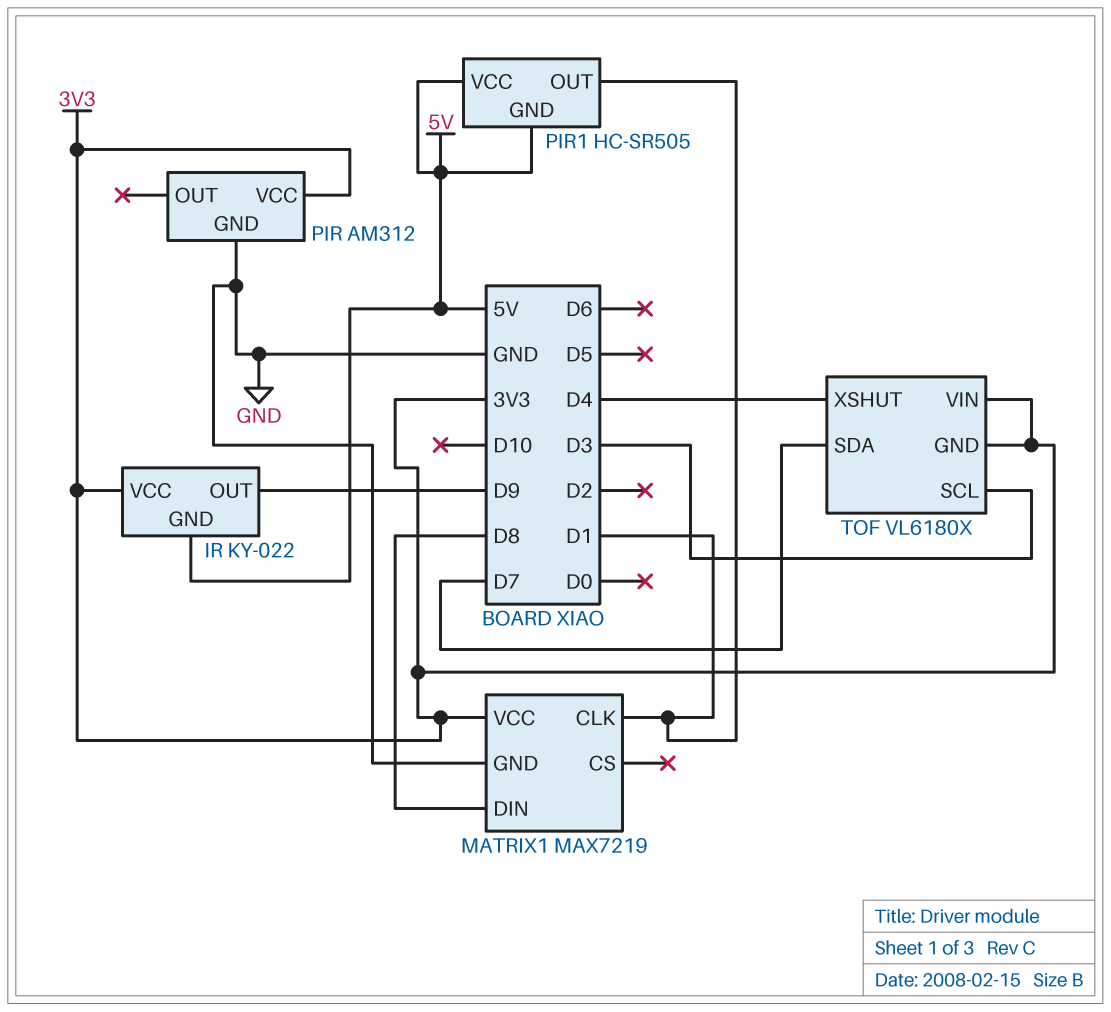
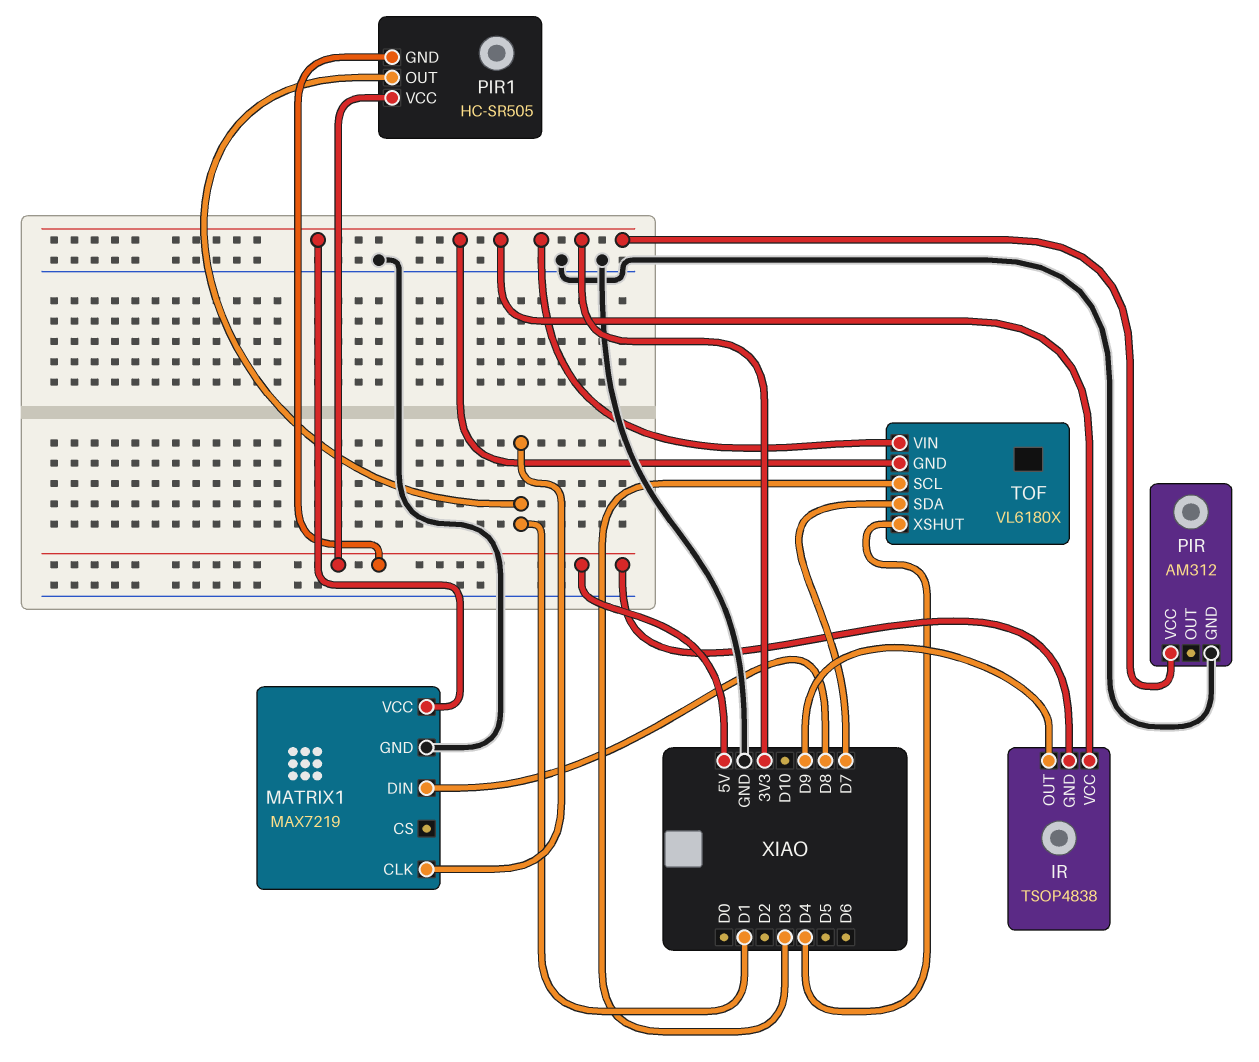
IR: KY-022 -> TSOP4838

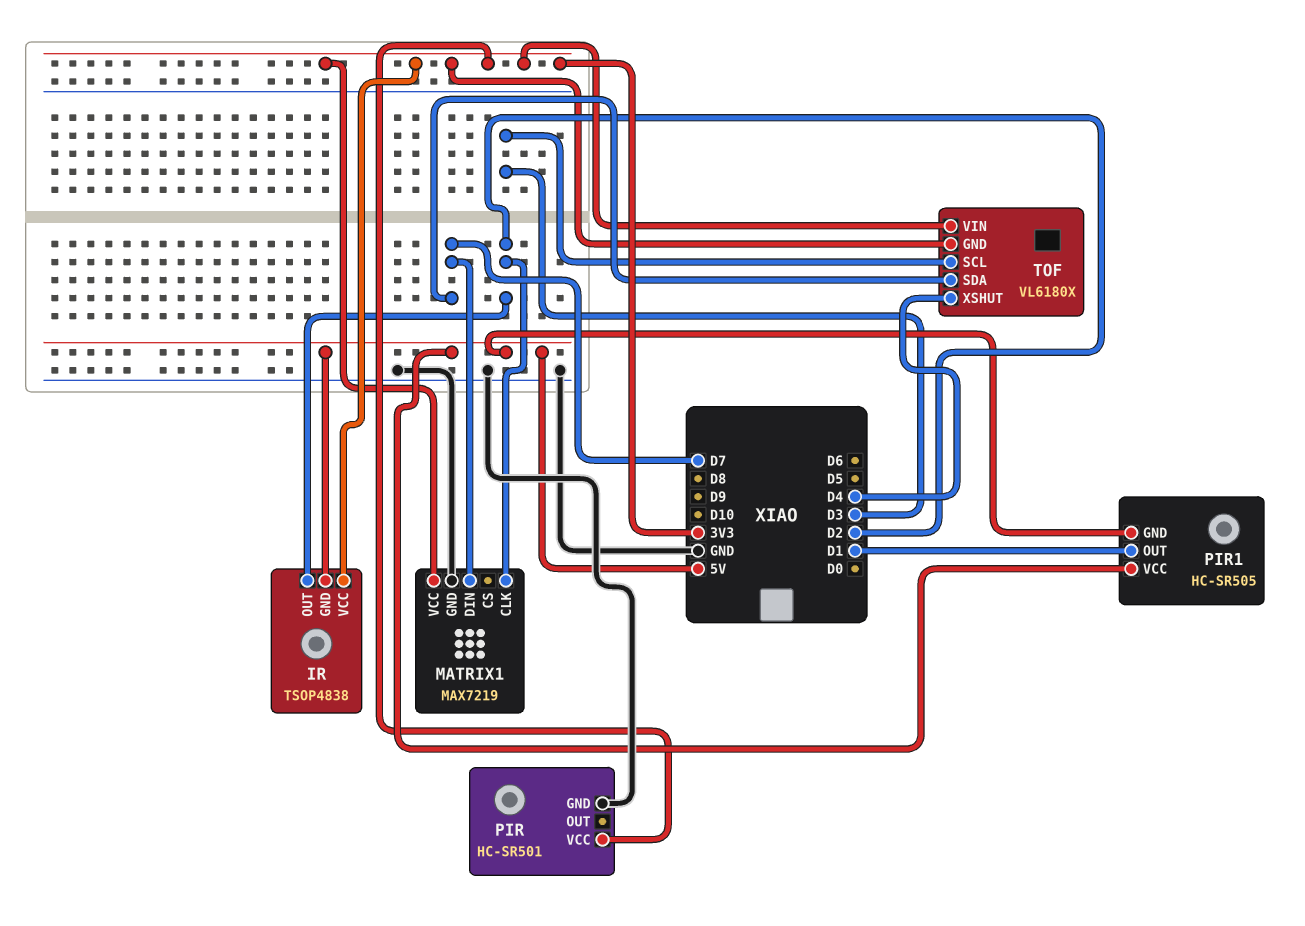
IR pin OUT: D9 -> D2
MATRIX1 pin CLK: D1 -> D2
MATRIX1 pin DIN: D8 -> D7
PIR: AM312 -> HC-SR501

